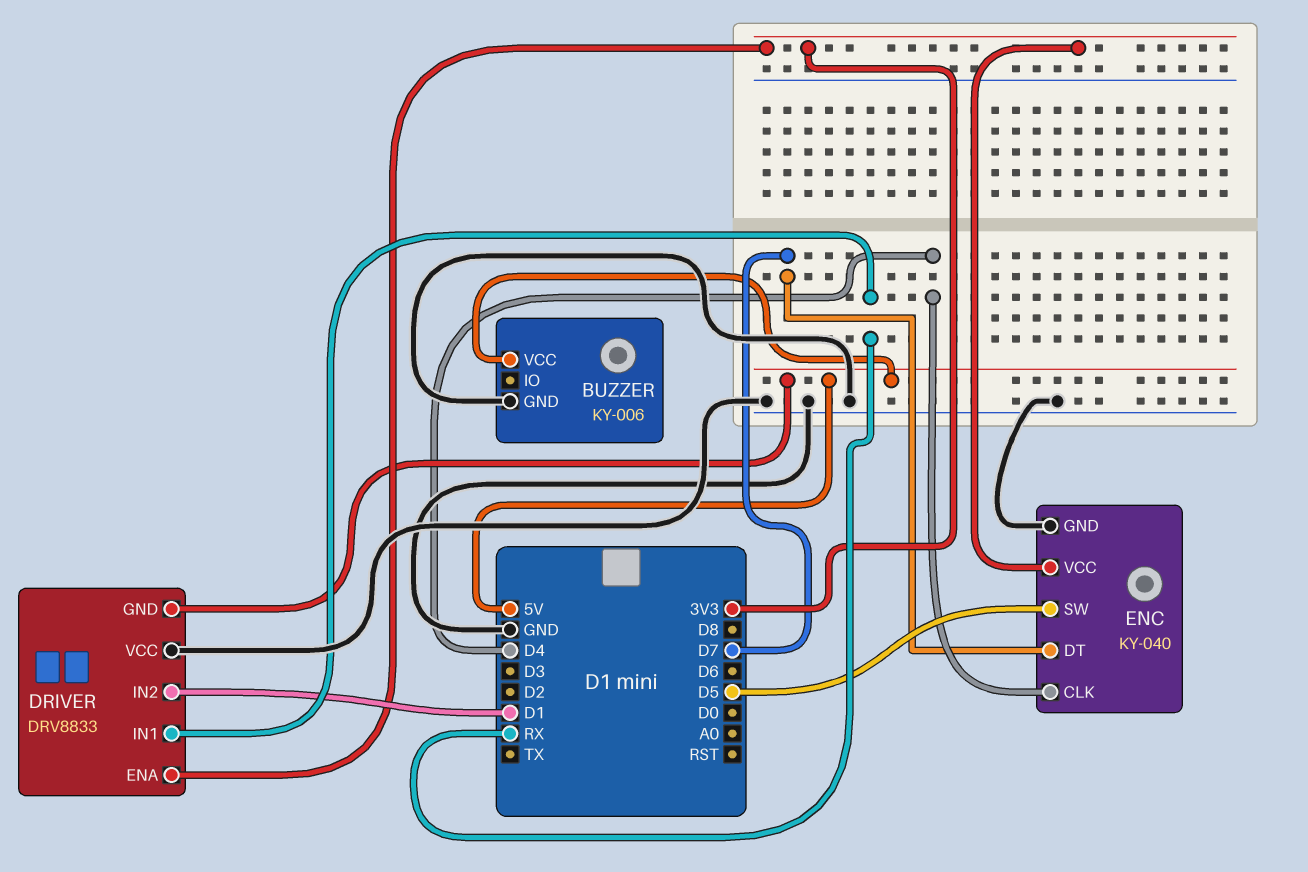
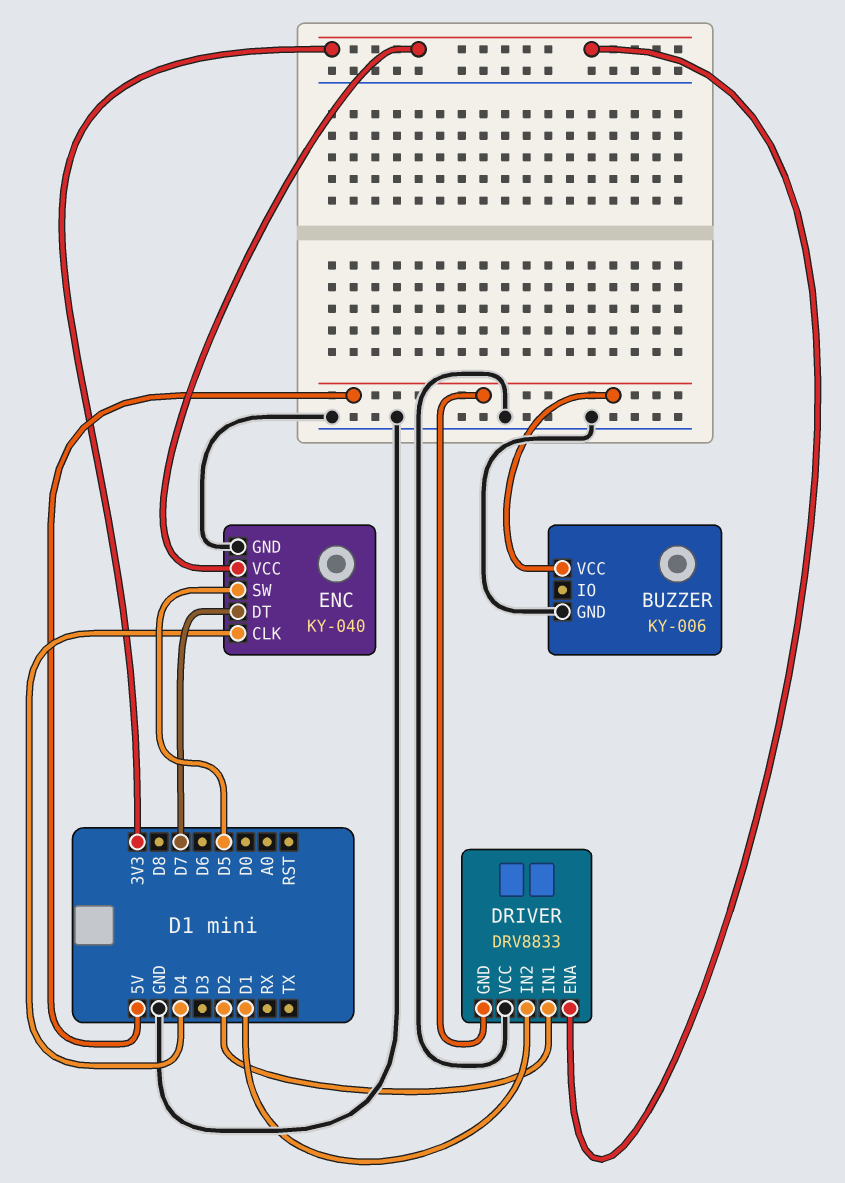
DRIVER pin IN1: RX -> D2

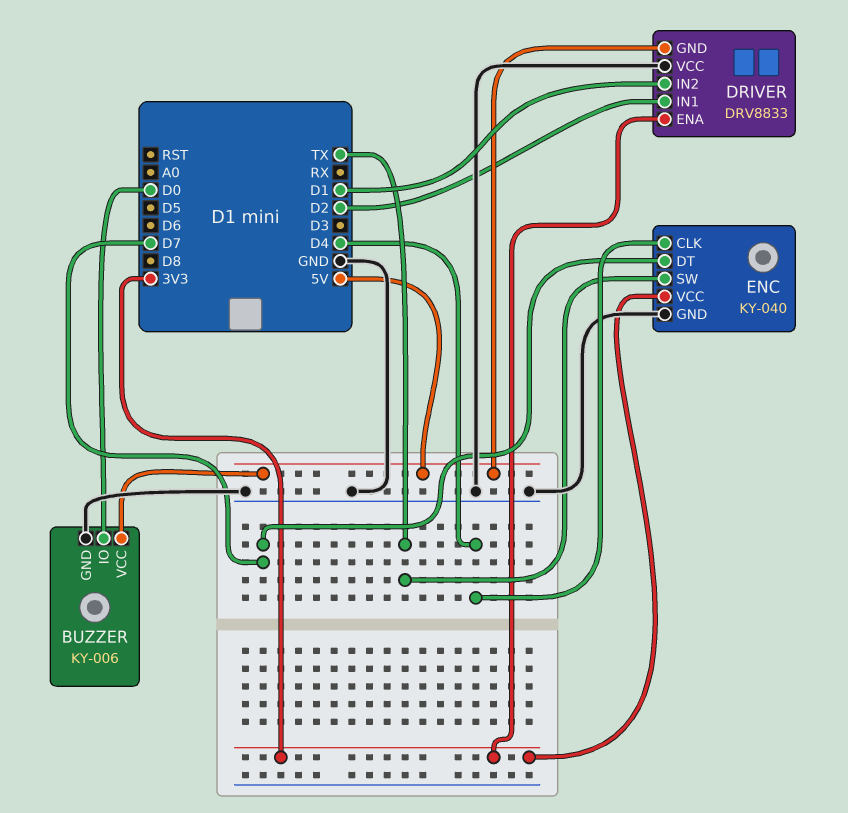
BUZZER pin IO: none -> D0
ENC pin SW: D5 -> TX

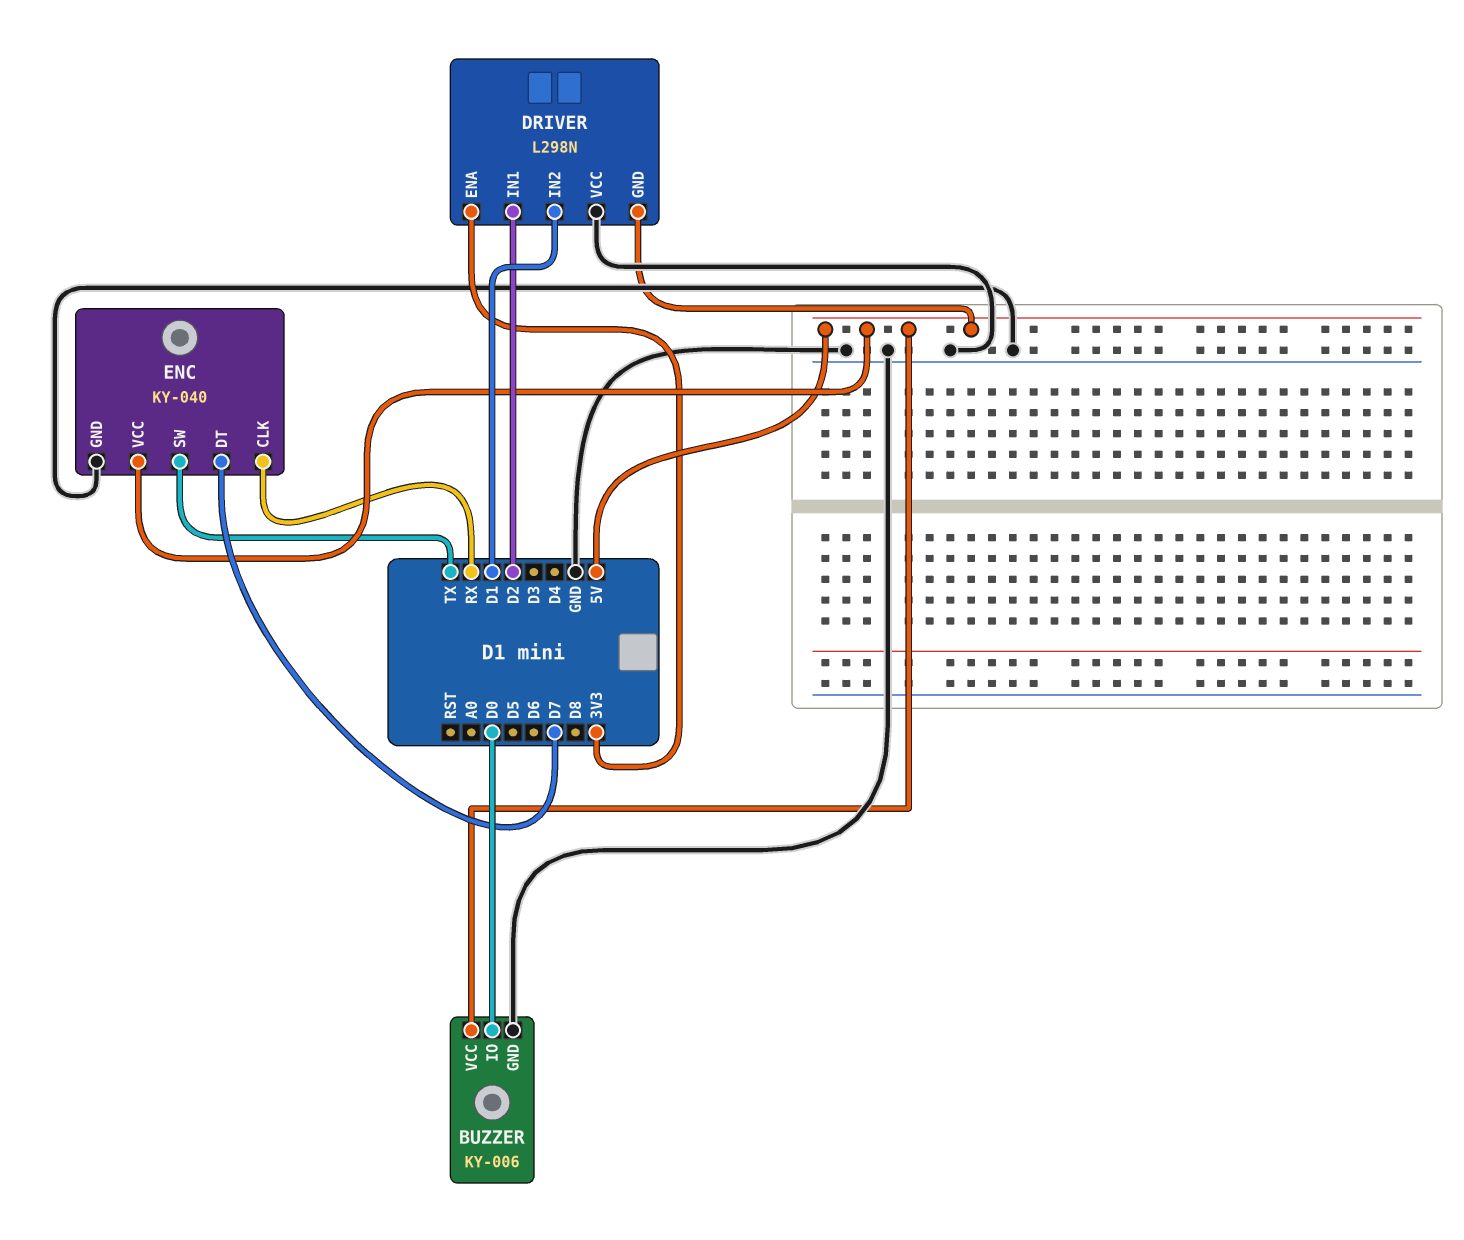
DRIVER: DRV8833 -> L298N
ENC pin CLK: D4 -> RX
ENC pin VCC: 3V3 -> 5V

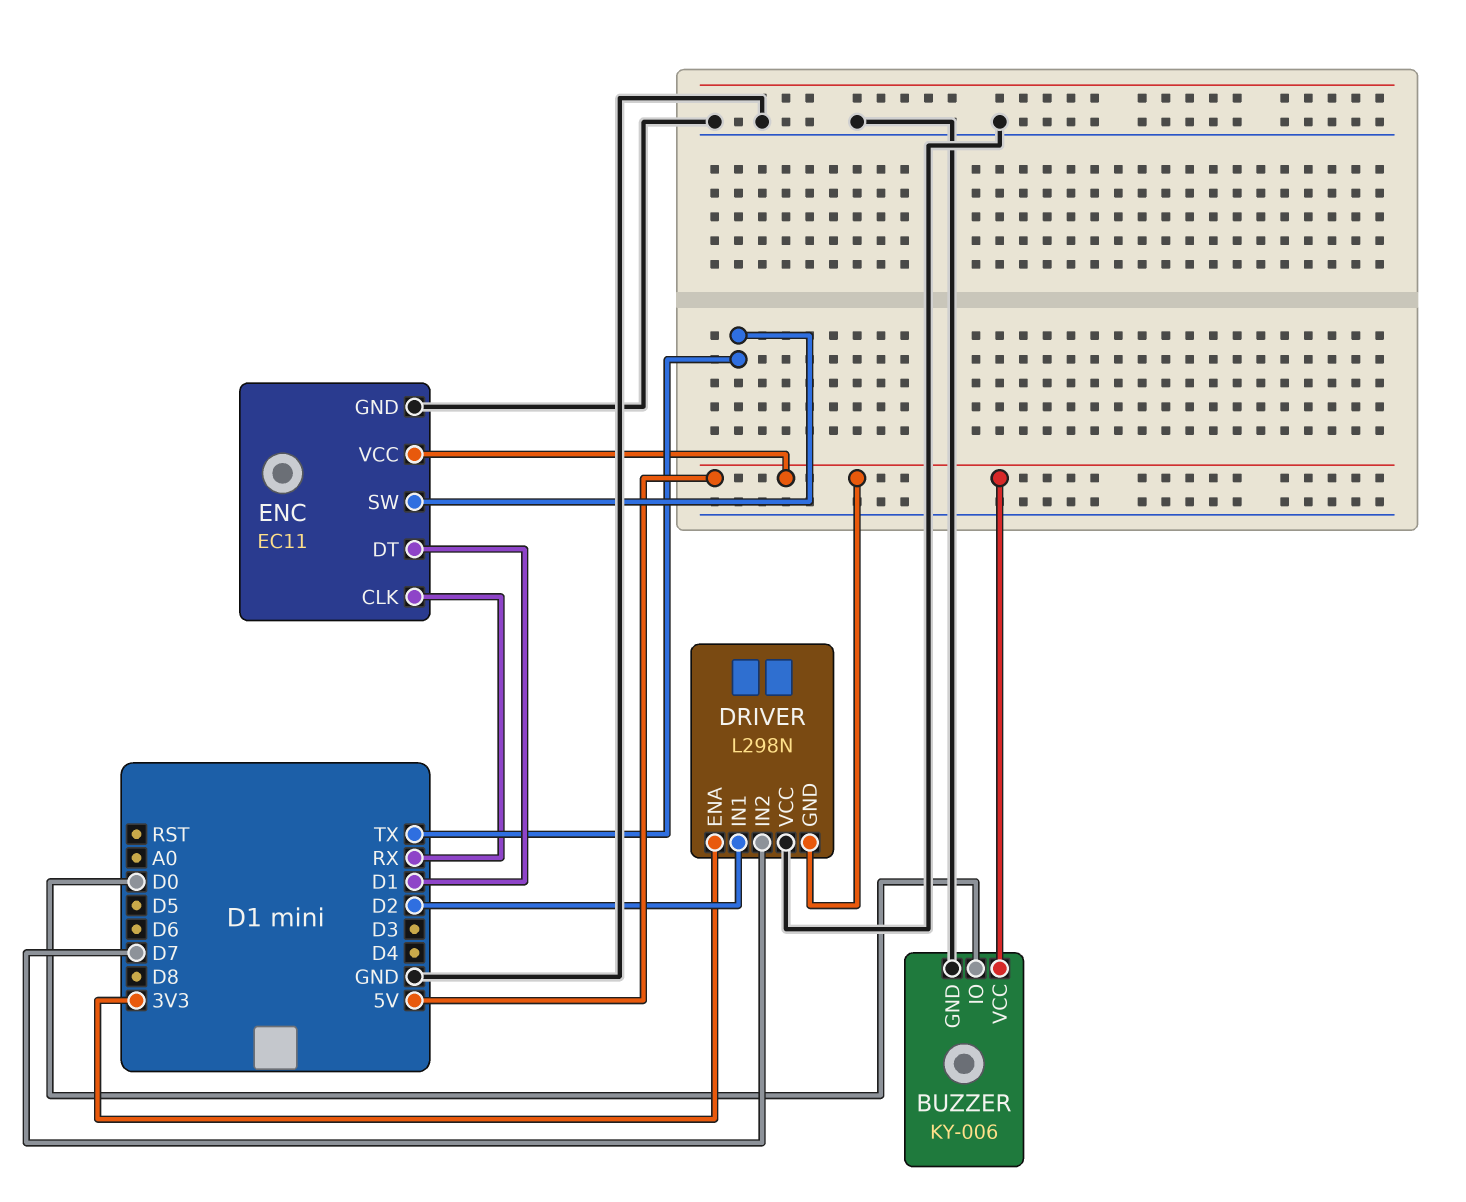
DRIVER pin IN2: D1 -> D7
ENC: KY-040 -> EC11
ENC pin DT: D7 -> D1

